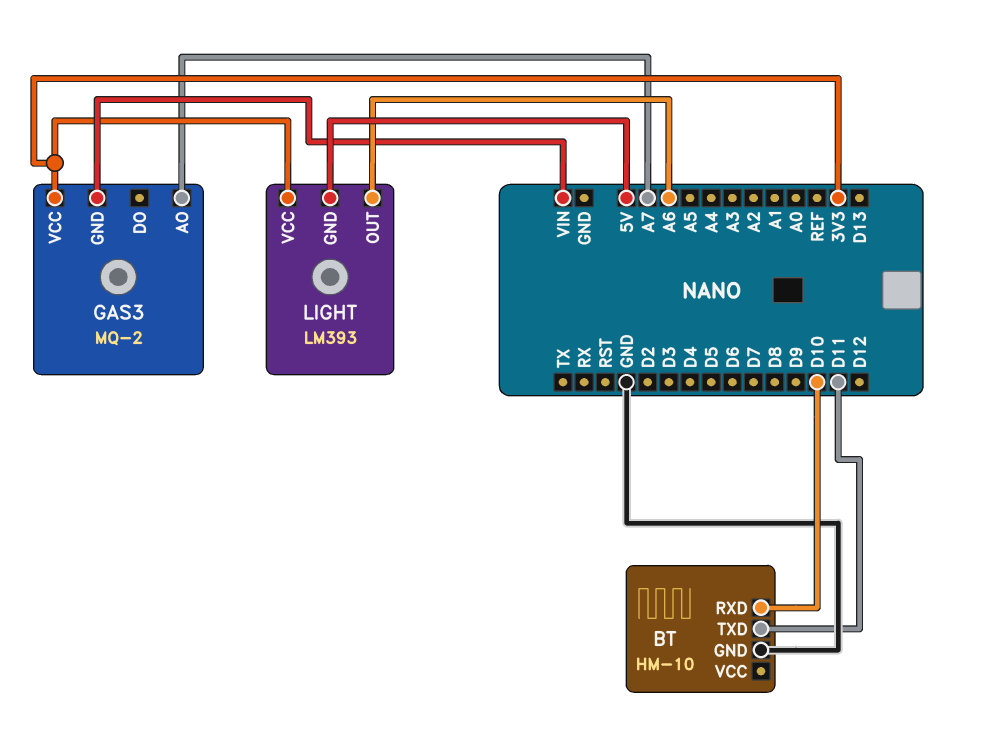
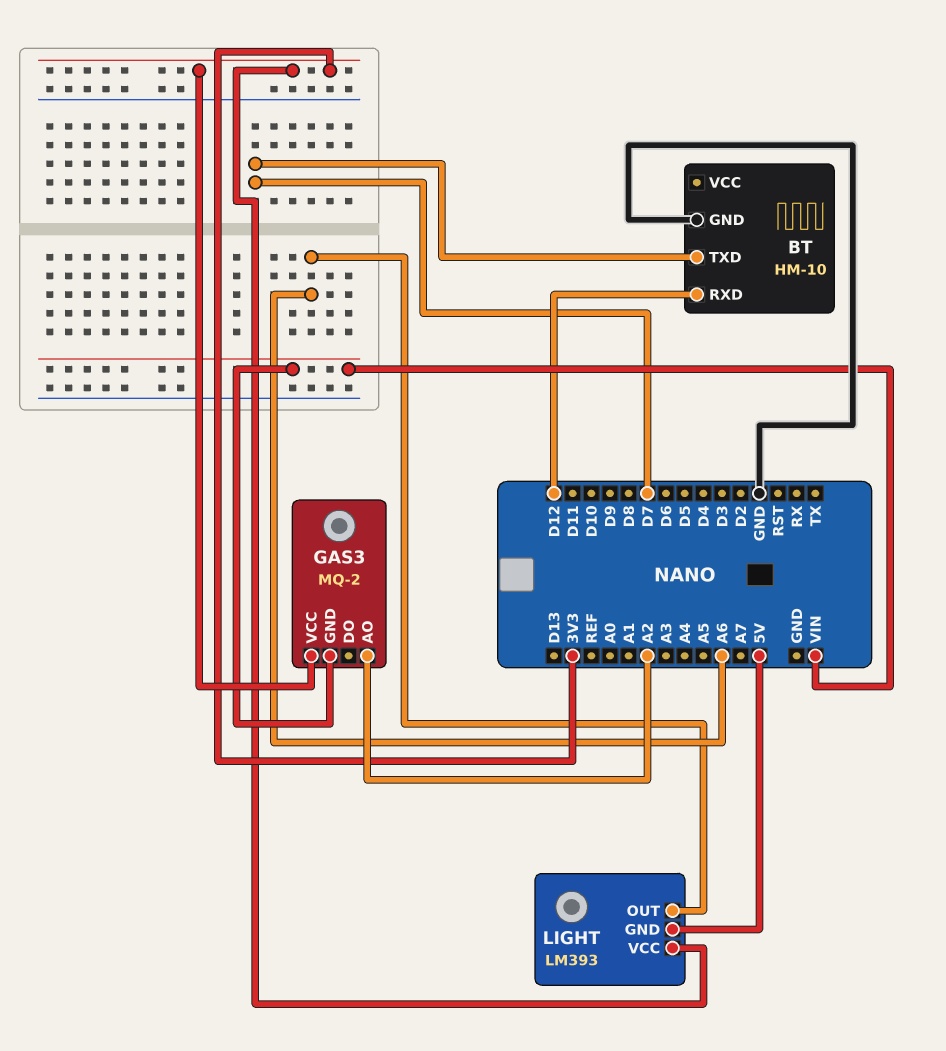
BT pin RXD: D10 -> D12
BT pin TXD: D11 -> D7
GAS3 pin AO: A7 -> A2

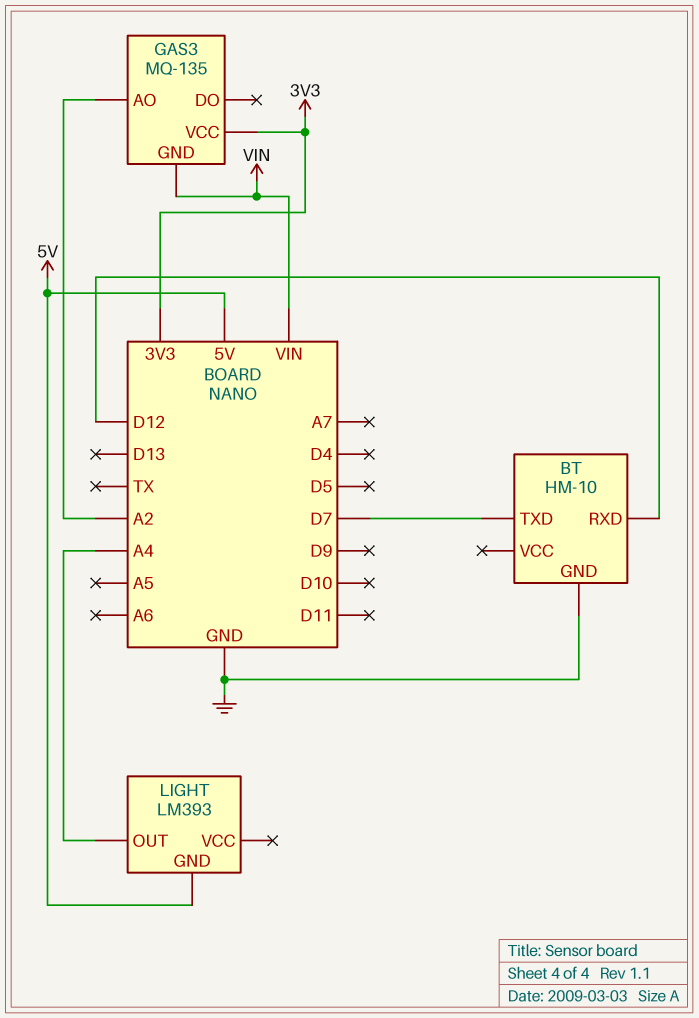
GAS3: MQ-2 -> MQ-135
LIGHT pin OUT: A6 -> A4
LIGHT pin VCC: 3V3 -> none

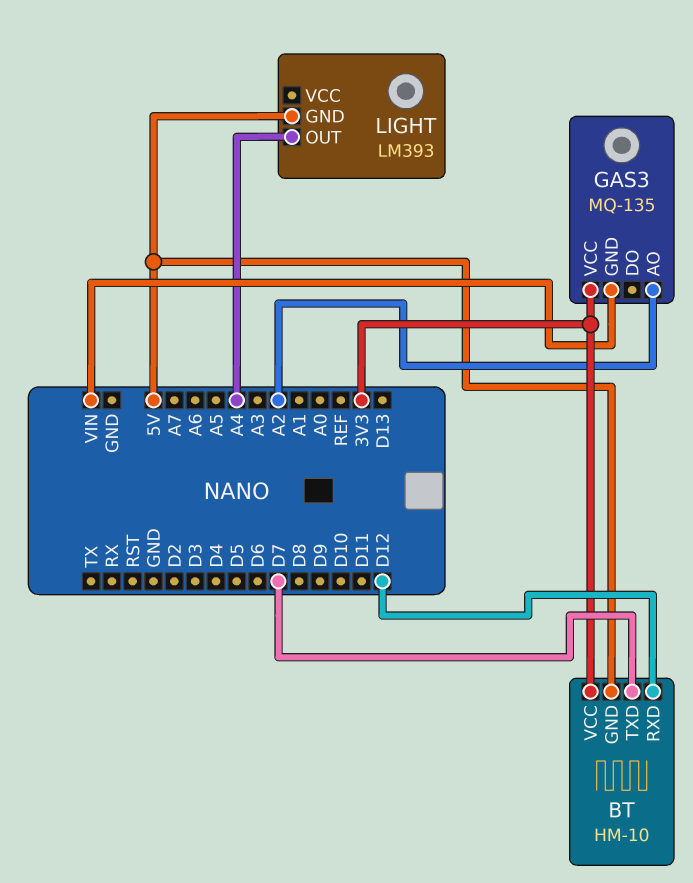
BT pin GND: GND -> 5V
BT pin VCC: none -> 3V3

